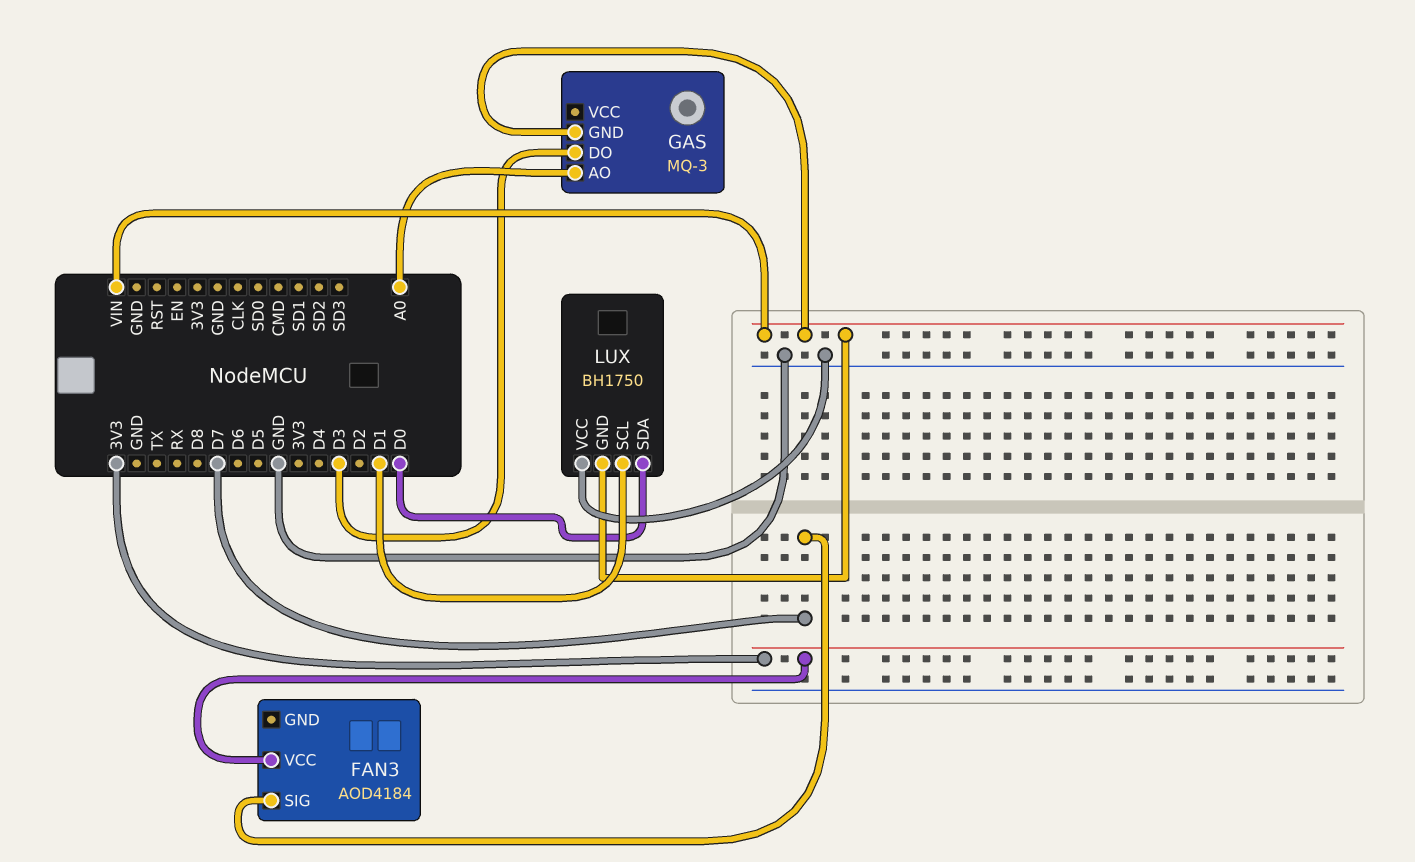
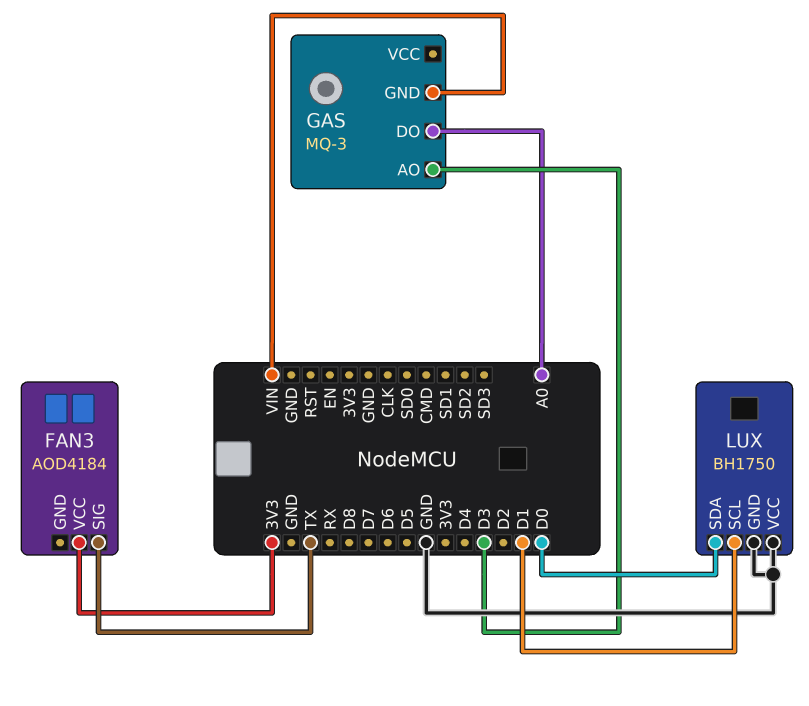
FAN3 pin SIG: D7 -> TX
GAS pin AO: A0 -> D3
GAS pin DO: D3 -> A0
LUX pin GND: VIN -> GND

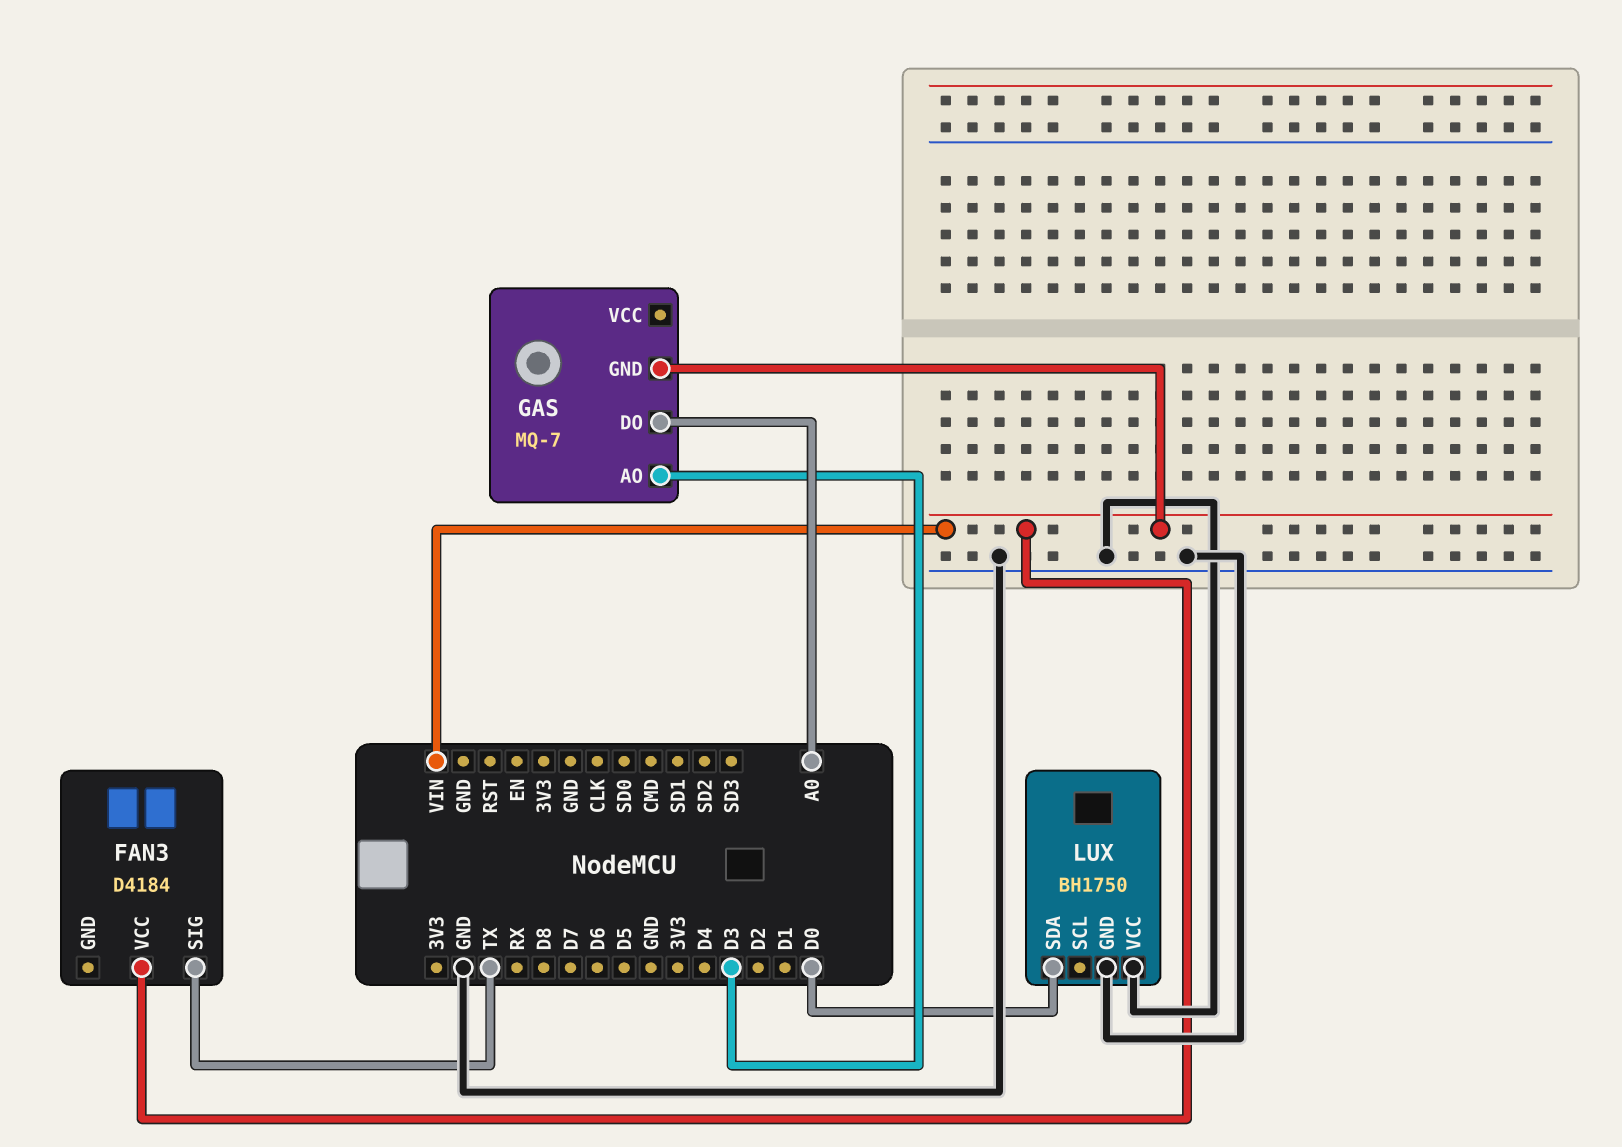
FAN3: AOD4184 -> D4184
FAN3 pin VCC: 3V3 -> VIN
GAS: MQ-3 -> MQ-7
LUX pin SCL: D1 -> none

